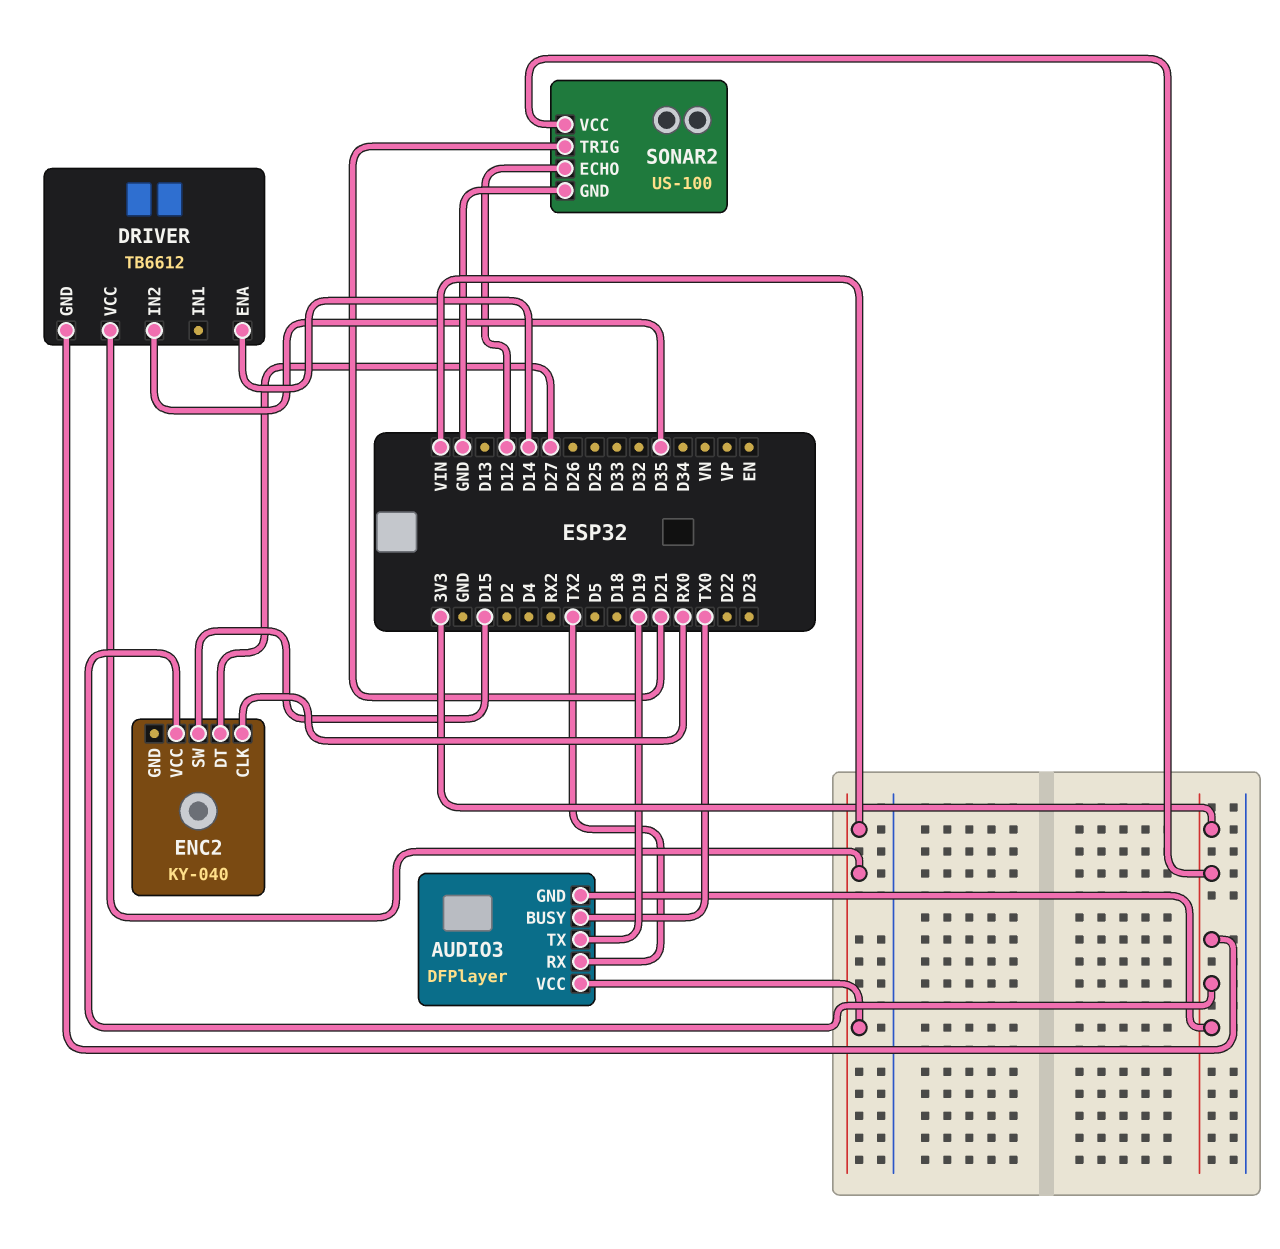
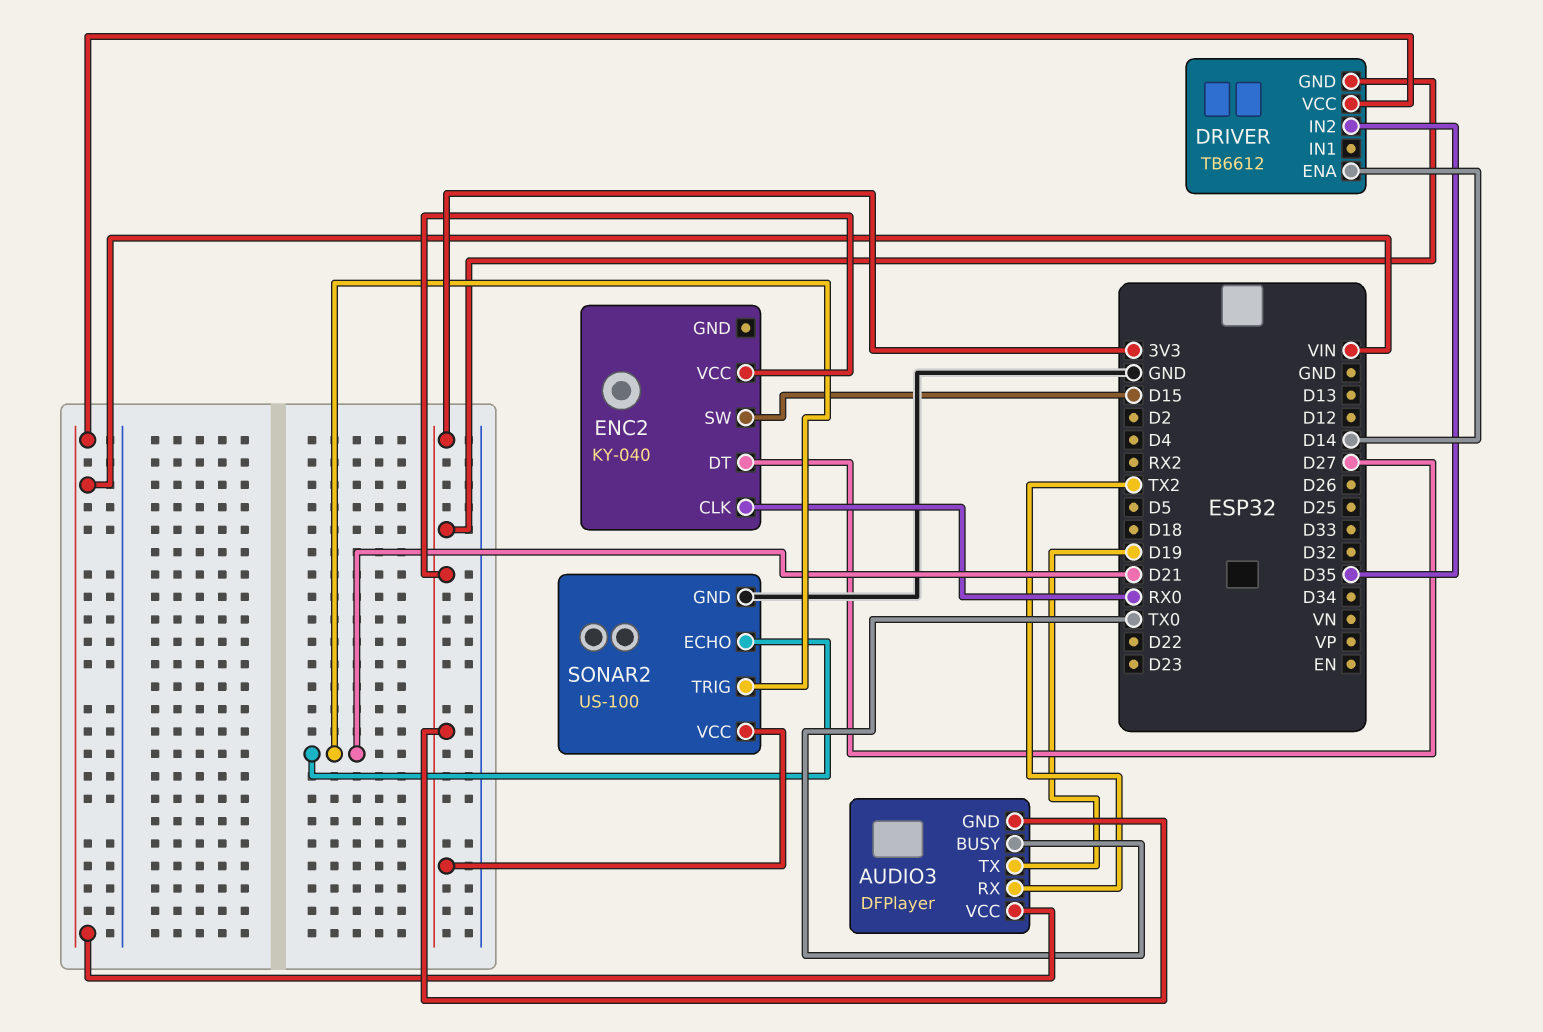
SONAR2 pin ECHO: D12 -> D21

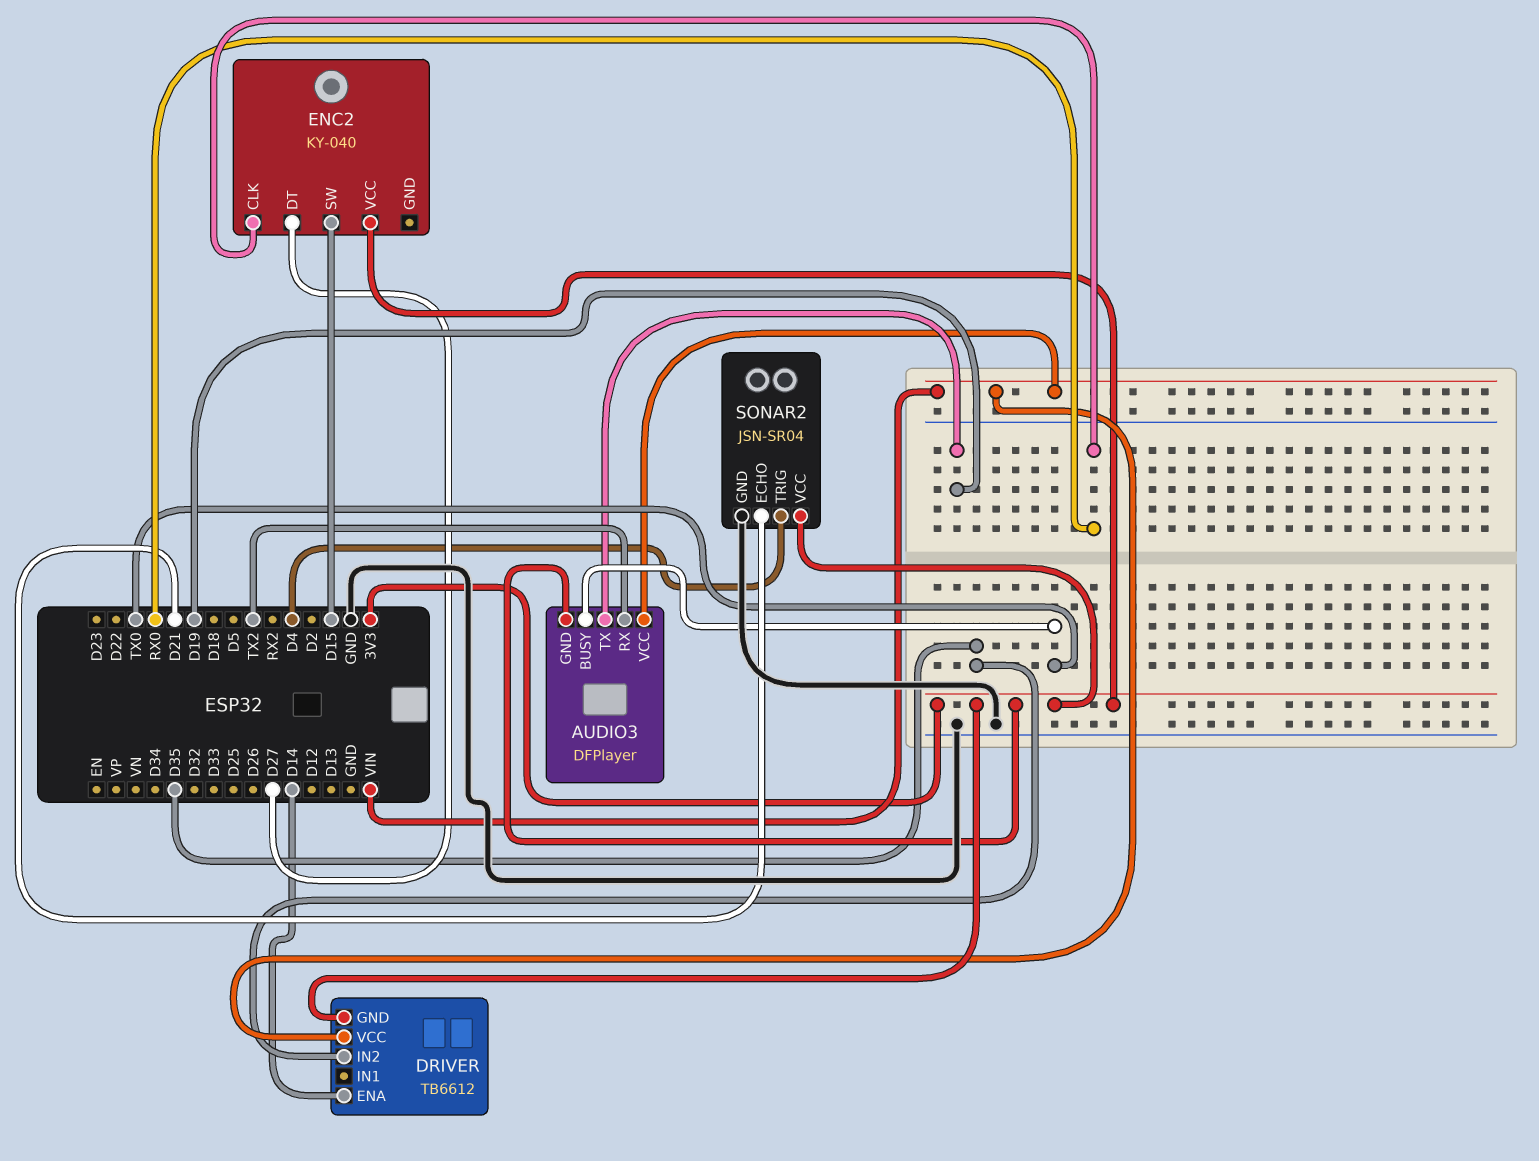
SONAR2: US-100 -> JSN-SR04
SONAR2 pin TRIG: D21 -> D4

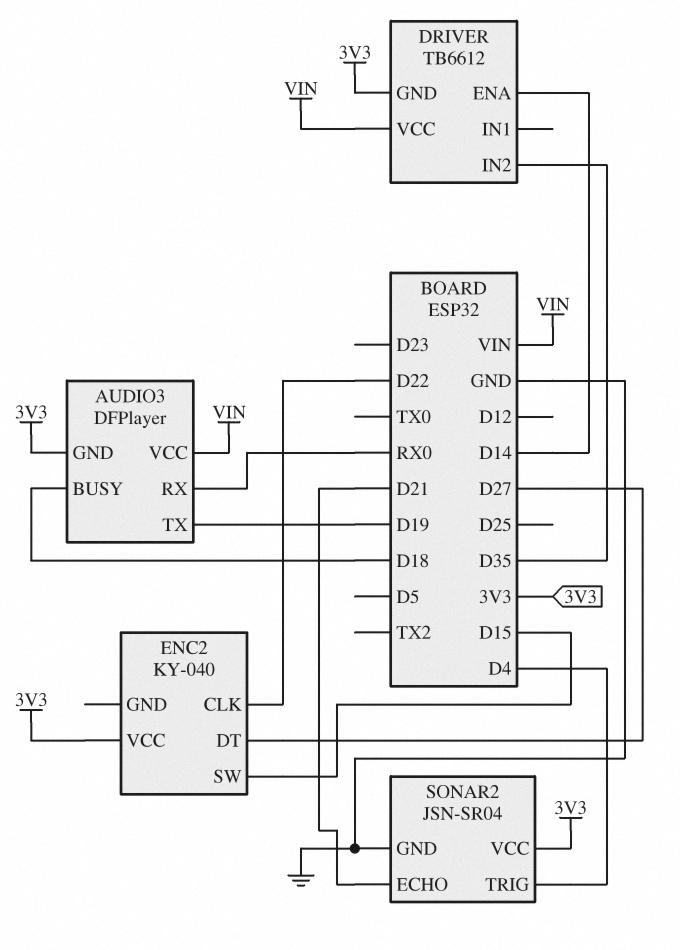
AUDIO3 pin BUSY: TX0 -> D18
AUDIO3 pin RX: TX2 -> RX0
ENC2 pin CLK: RX0 -> D22

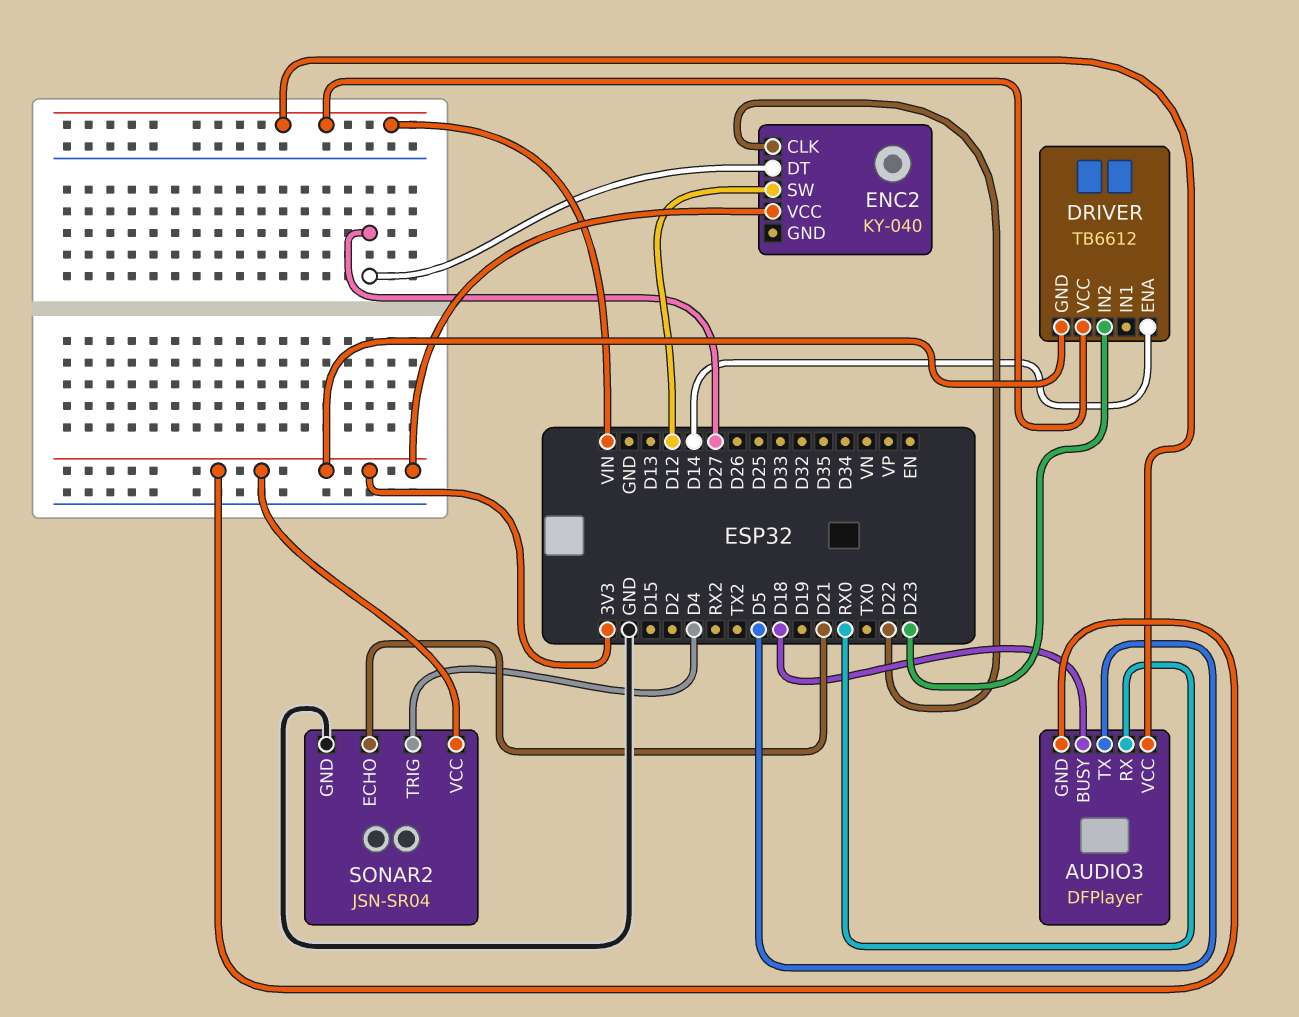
AUDIO3 pin TX: D19 -> D5
DRIVER pin IN2: D35 -> D23
ENC2 pin SW: D15 -> D12

